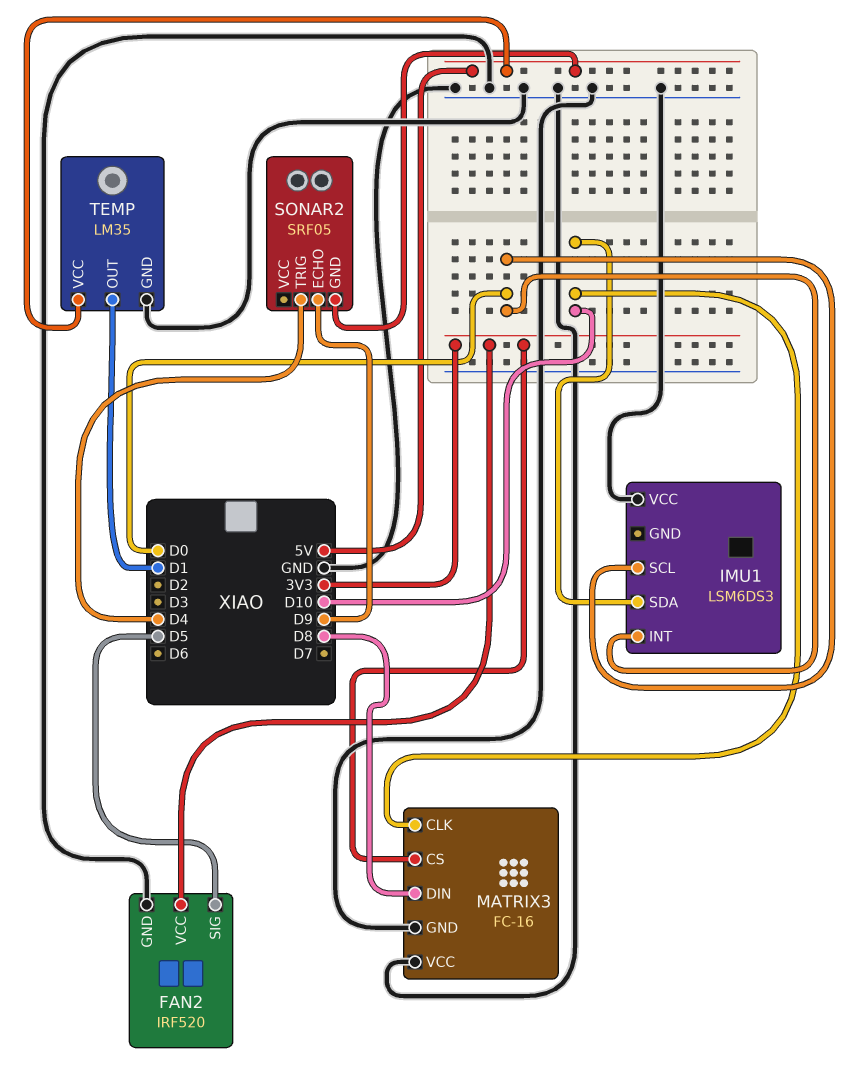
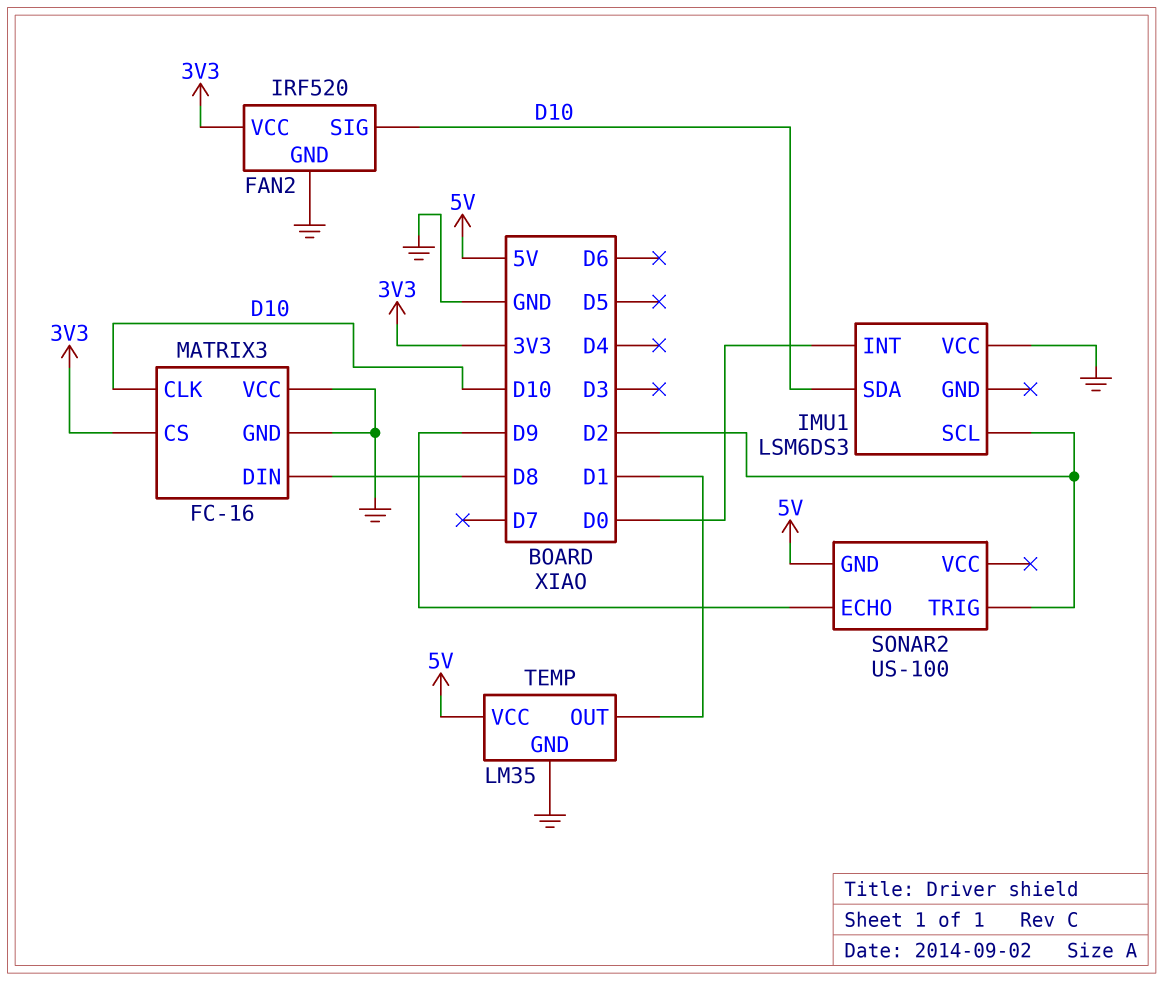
FAN2 pin SIG: D5 -> D10
IMU1 pin SCL: D0 -> D2
SONAR2: SRF05 -> US-100
SONAR2 pin TRIG: D4 -> D2

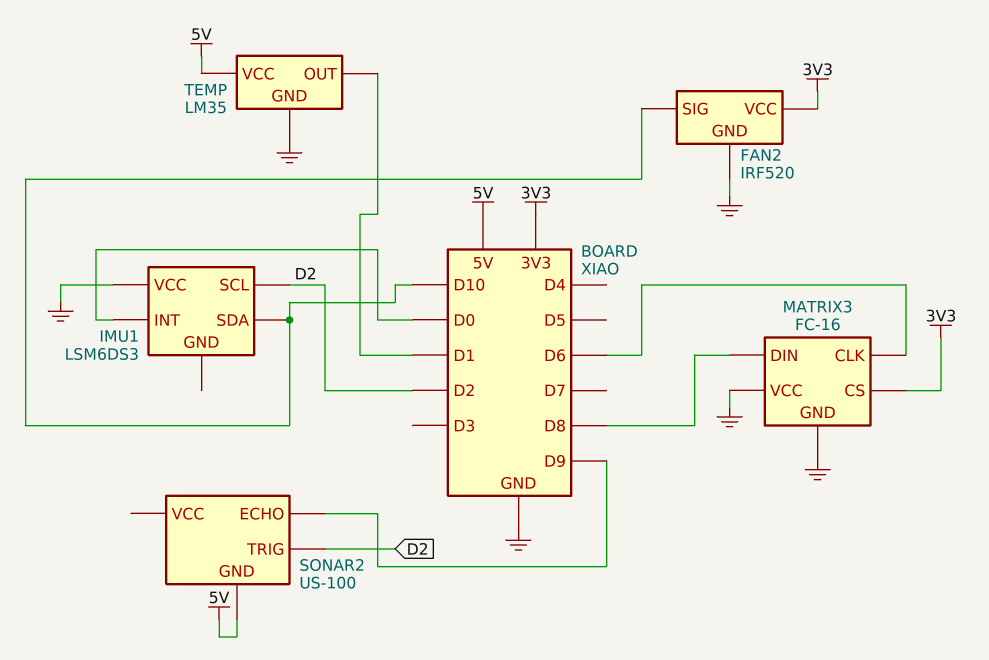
MATRIX3 pin CLK: D10 -> D6

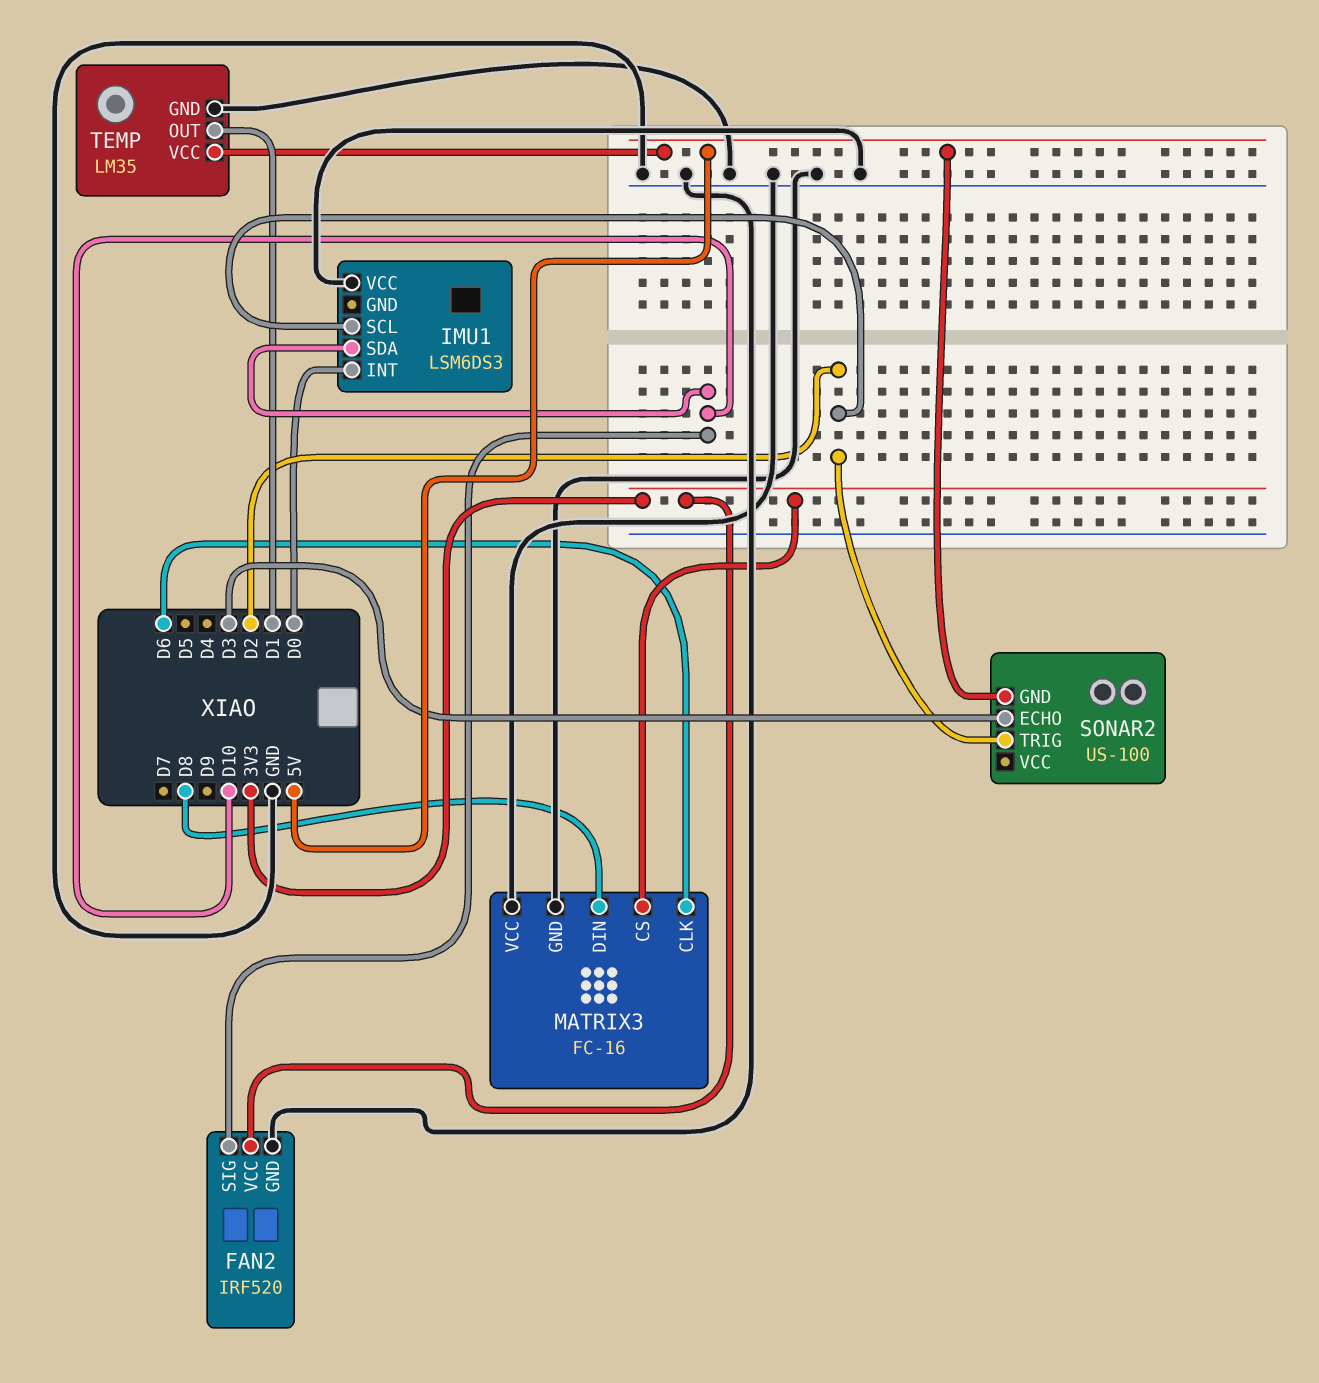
SONAR2 pin ECHO: D9 -> D3

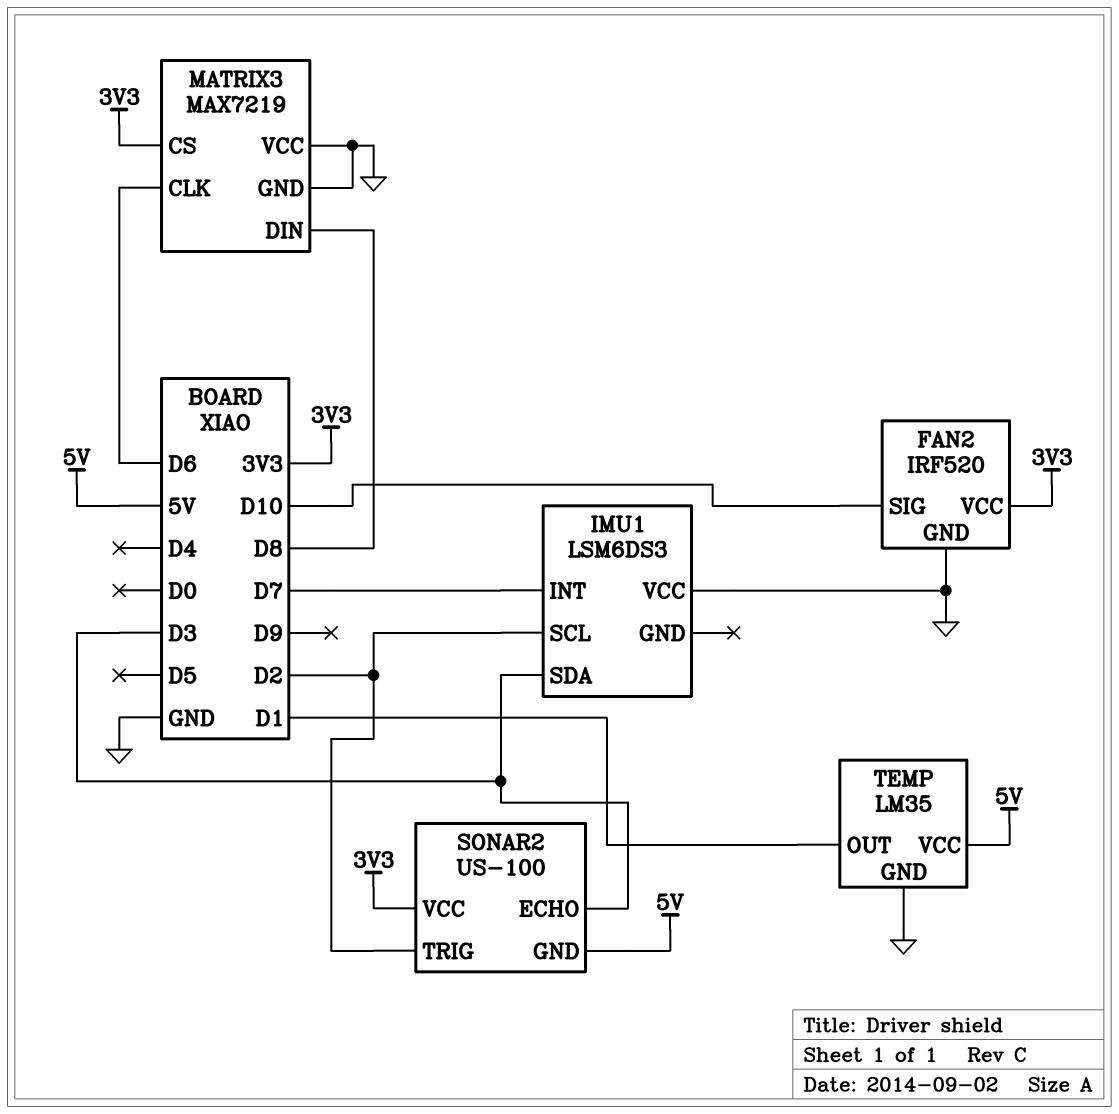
IMU1 pin INT: D0 -> D7
IMU1 pin SDA: D10 -> D3
MATRIX3: FC-16 -> MAX7219
SONAR2 pin VCC: none -> 3V3

